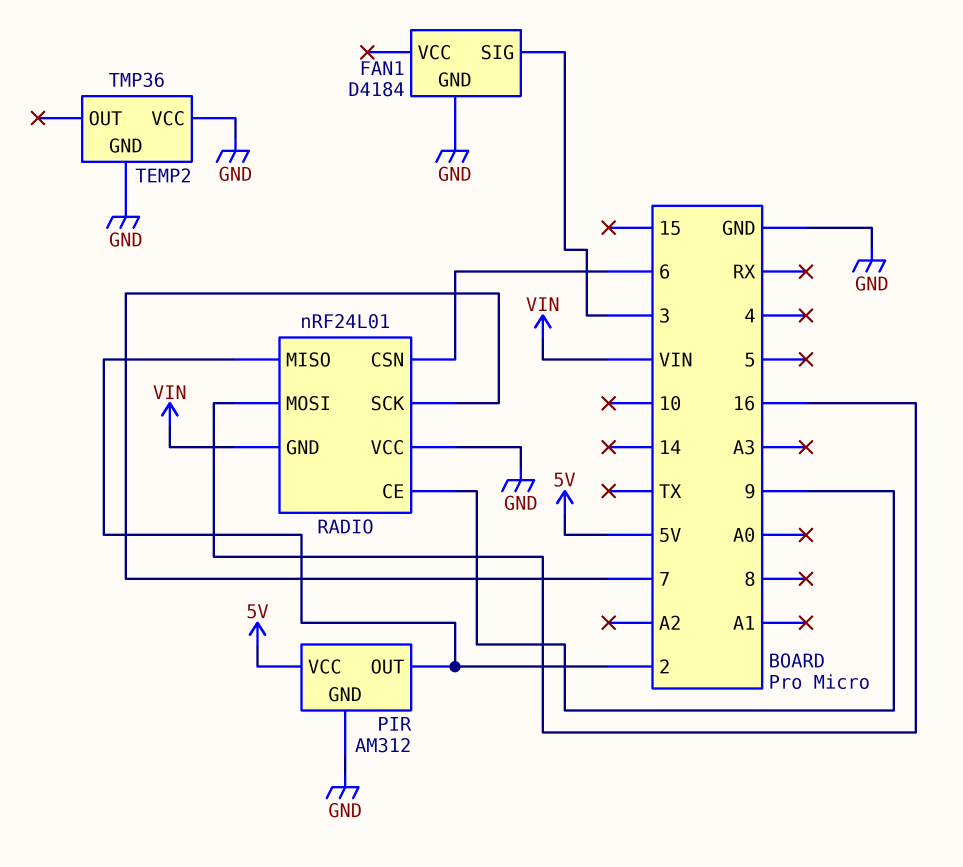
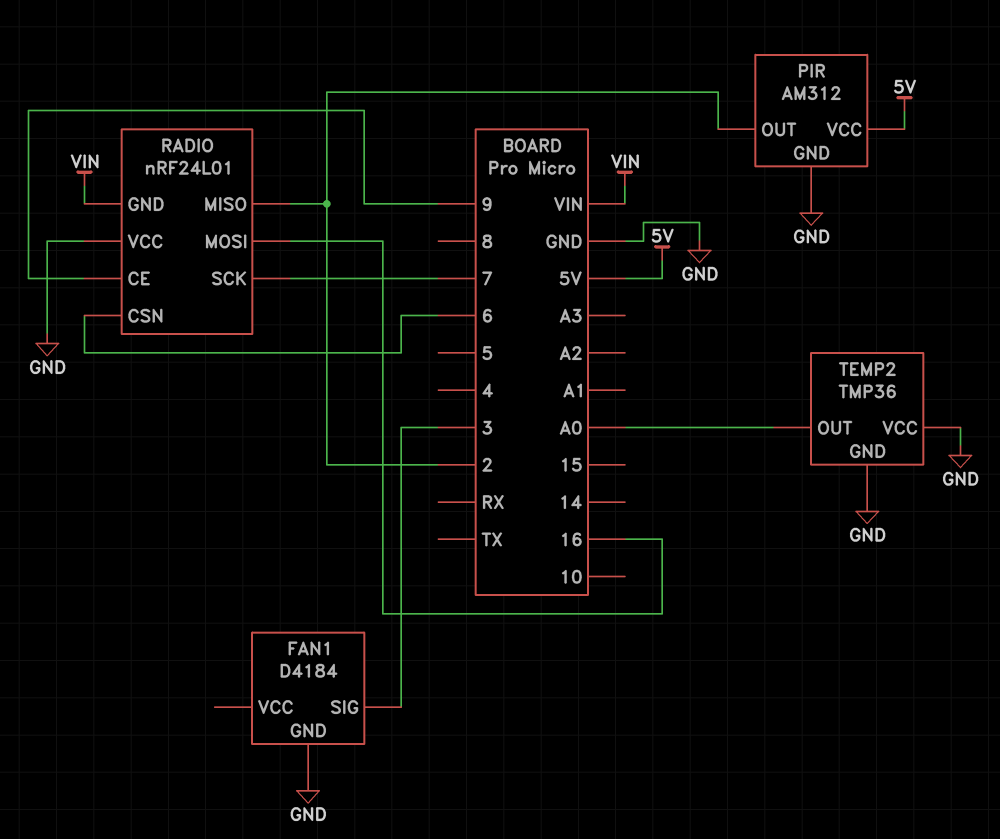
TEMP2 pin OUT: none -> A0

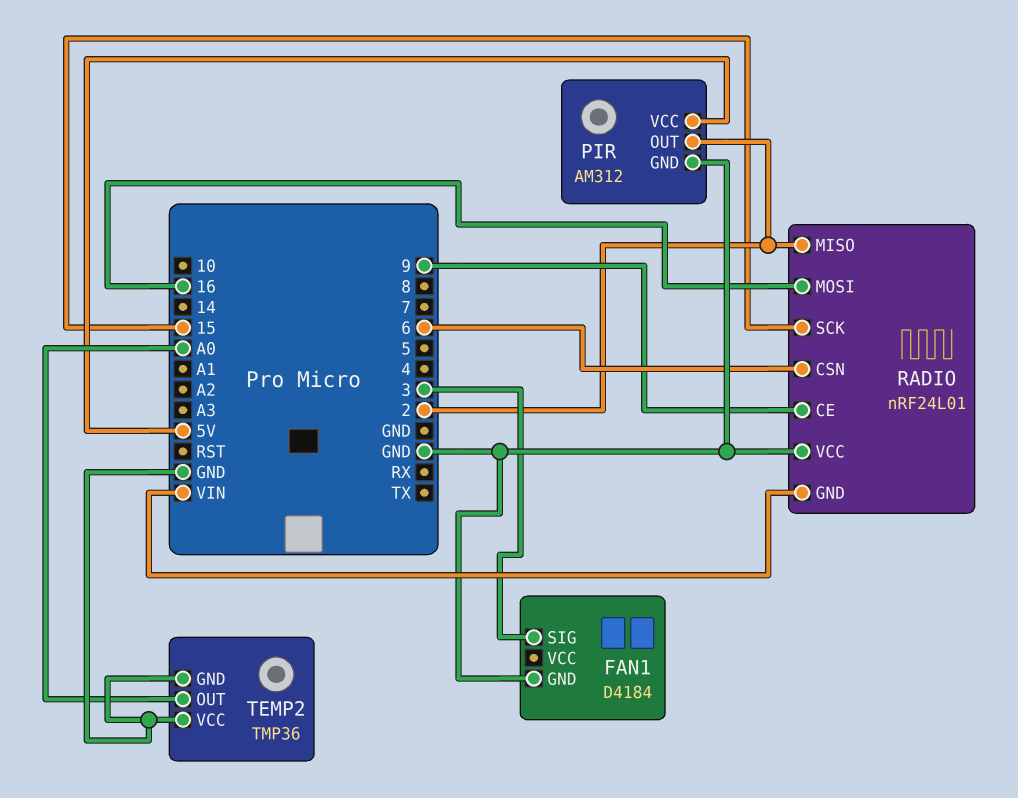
RADIO pin SCK: 7 -> 15

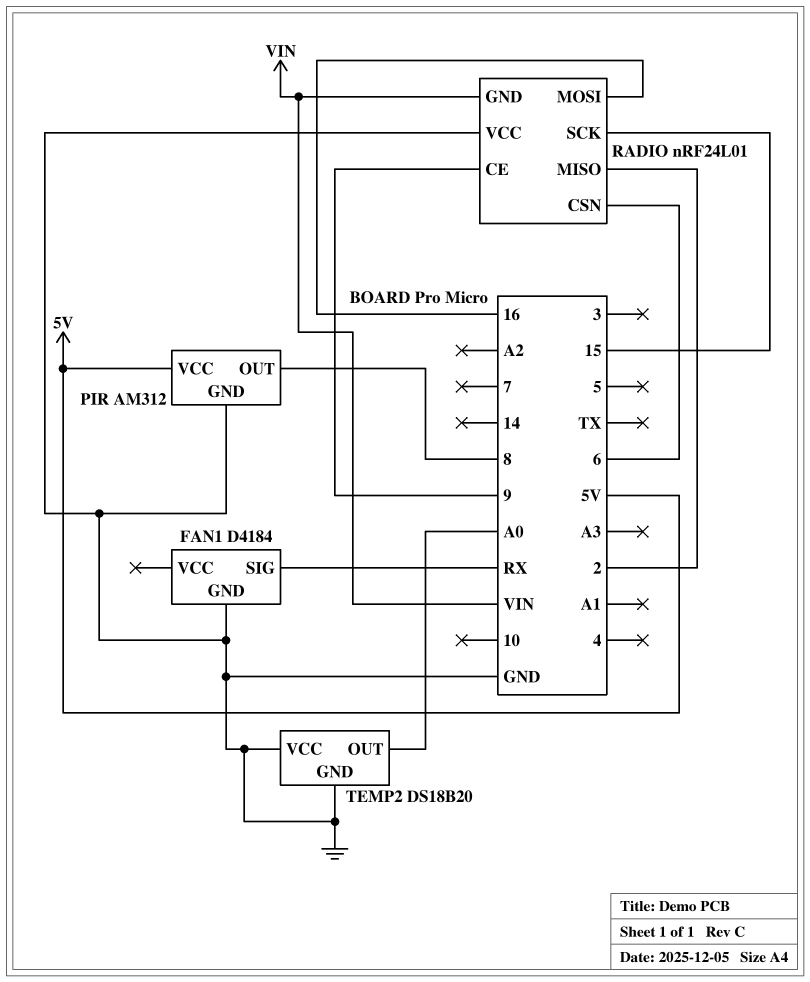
FAN1 pin SIG: 3 -> RX
PIR pin OUT: 2 -> 8
TEMP2: TMP36 -> DS18B20

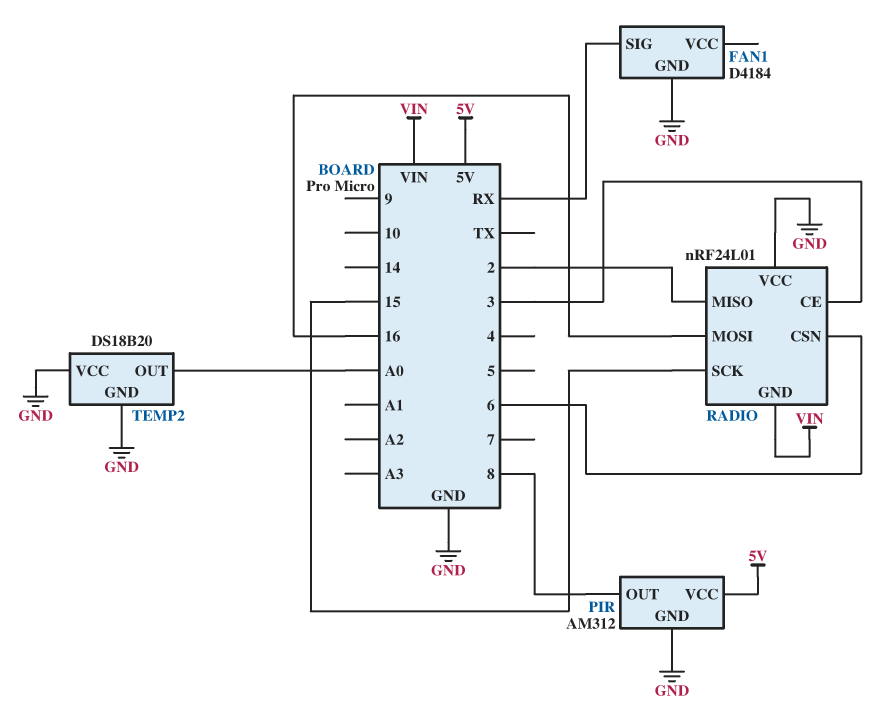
RADIO pin CE: 9 -> 3

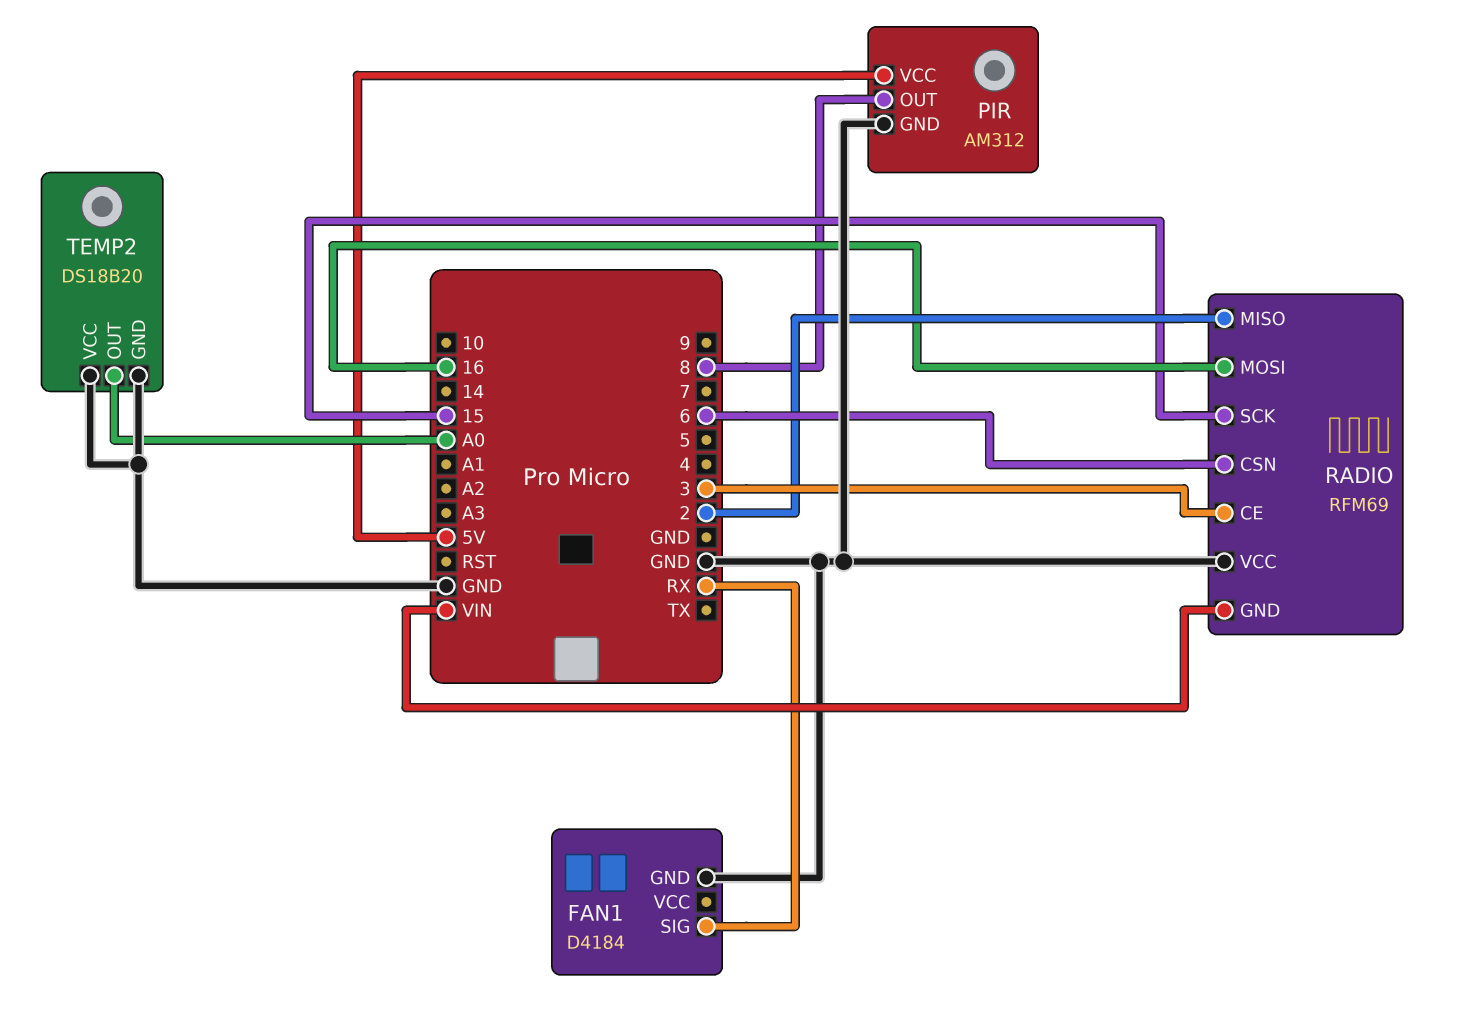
RADIO: nRF24L01 -> RFM69

